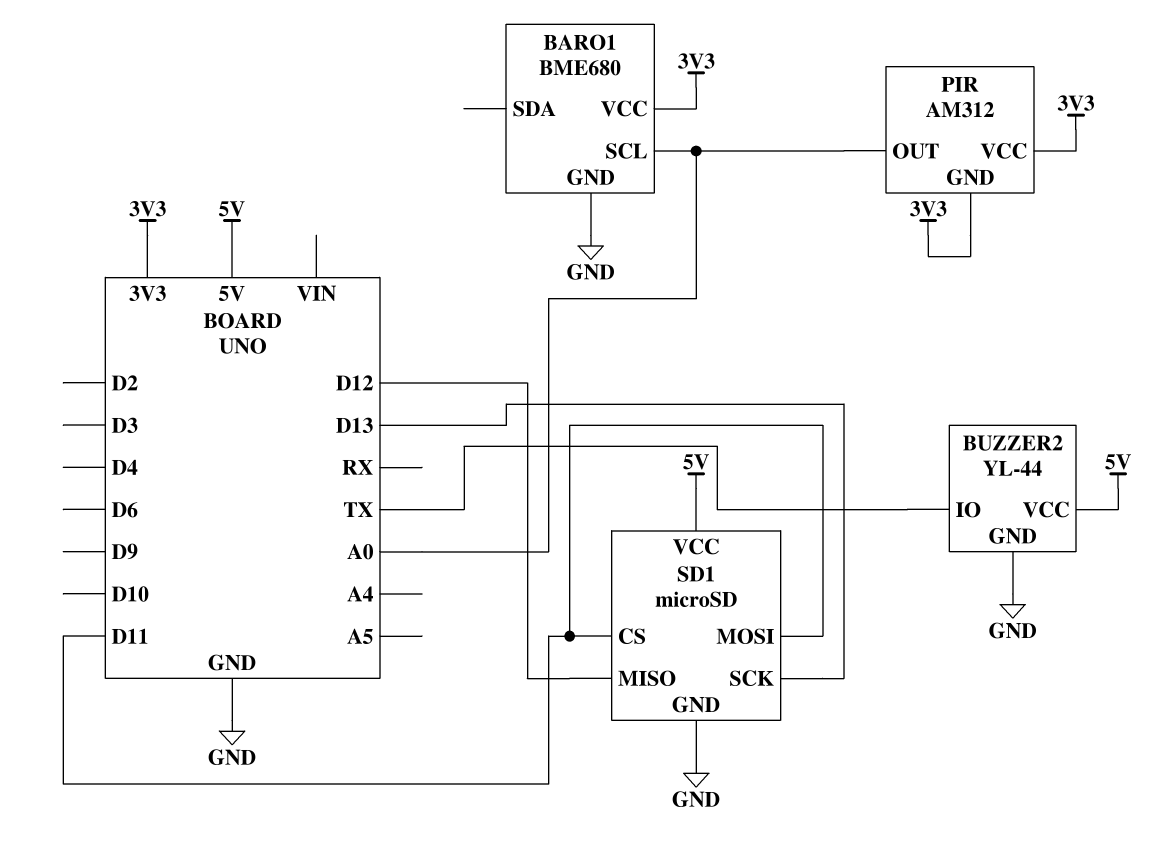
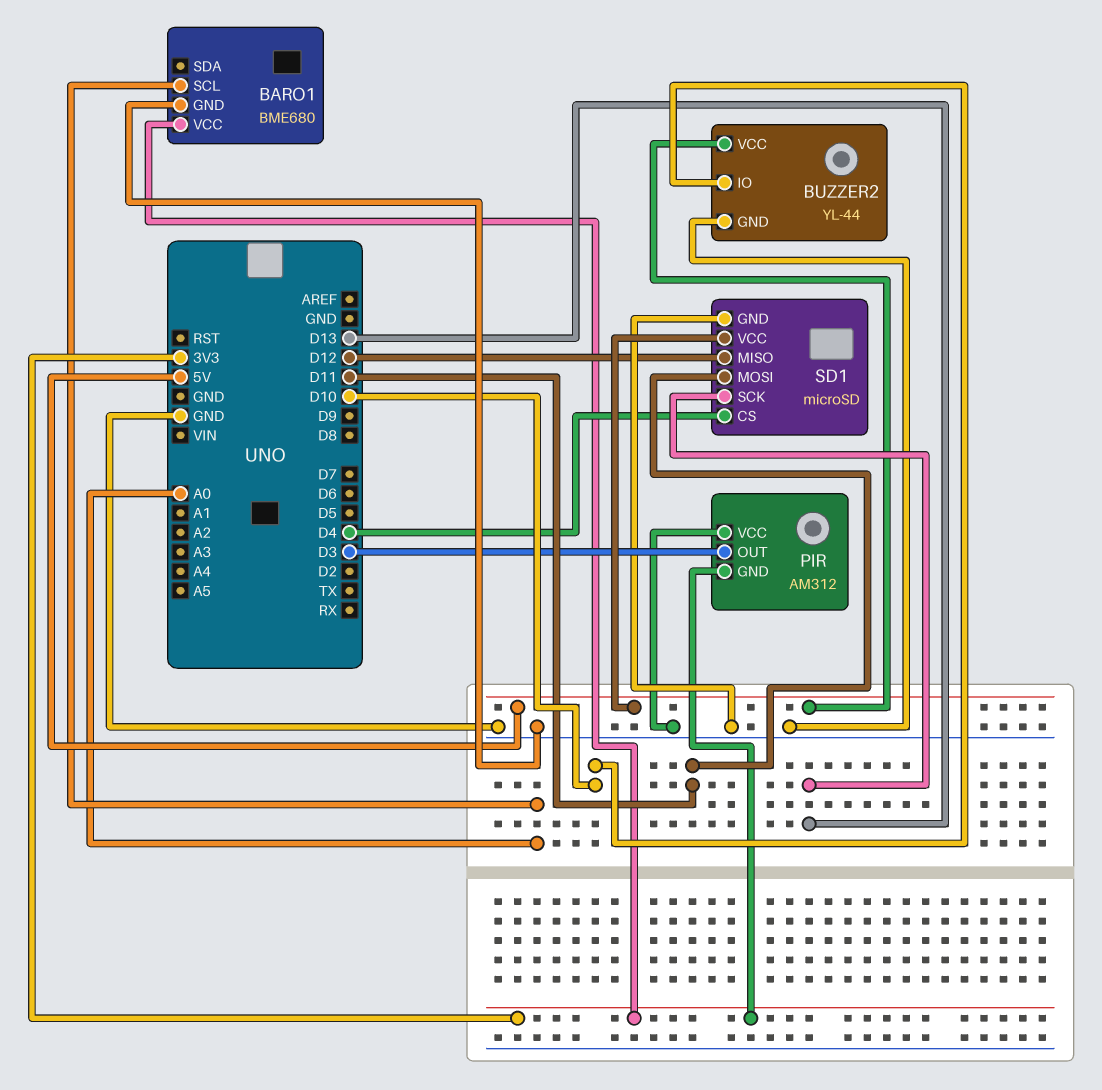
BUZZER2 pin IO: TX -> D10
PIR pin OUT: A0 -> D3
PIR pin VCC: 3V3 -> GND
SD1 pin CS: D11 -> D4

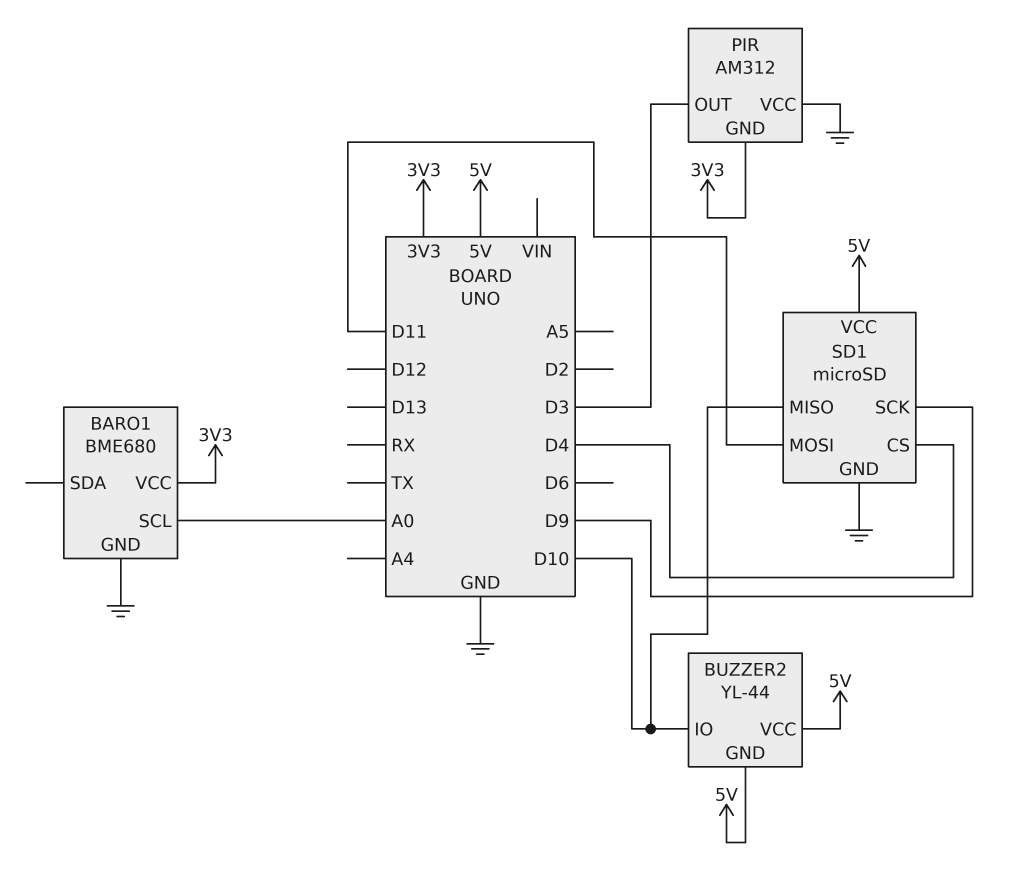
BUZZER2 pin GND: GND -> 5V
SD1 pin MISO: D12 -> D10
SD1 pin SCK: D13 -> D9

